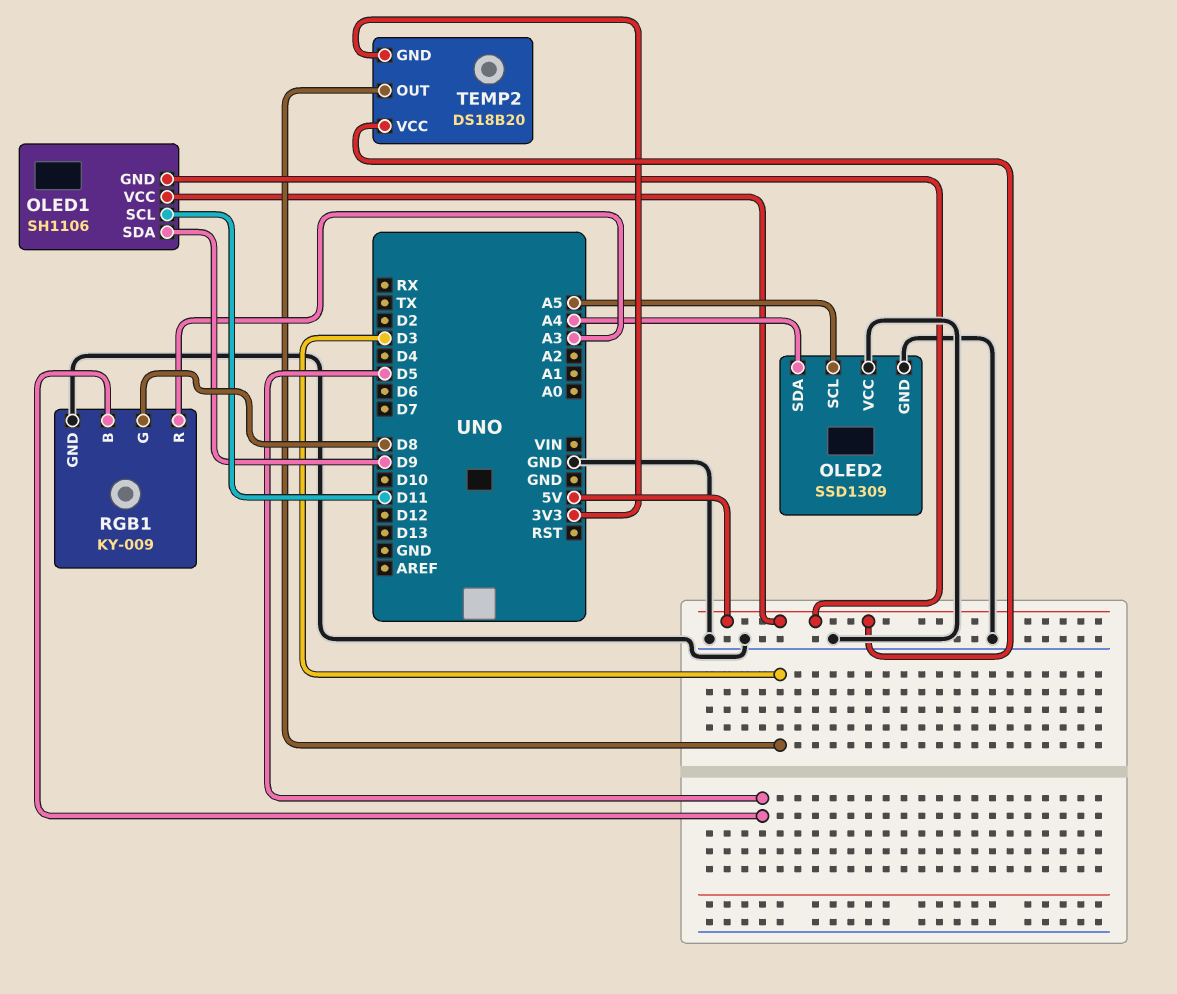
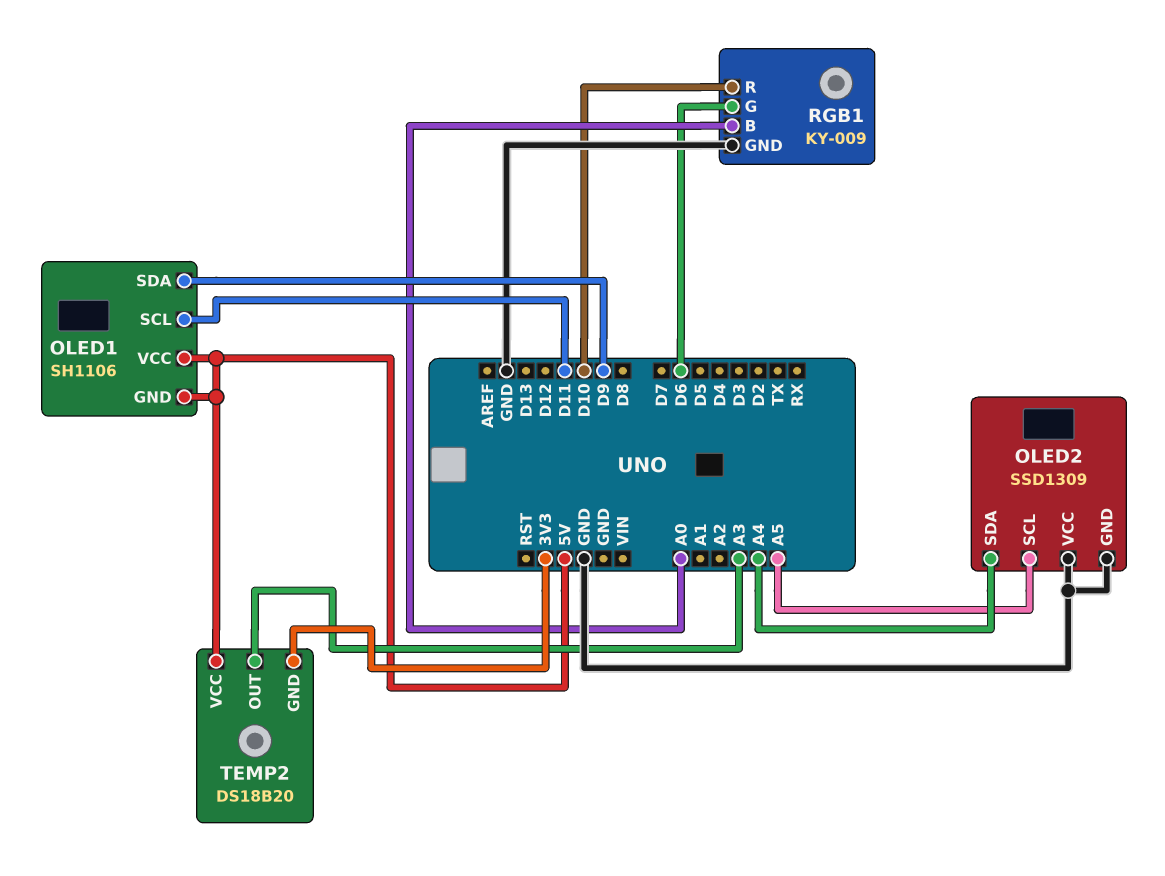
RGB1 pin B: D5 -> A0
RGB1 pin G: D8 -> D6
RGB1 pin R: A3 -> D10
TEMP2 pin OUT: D3 -> A3

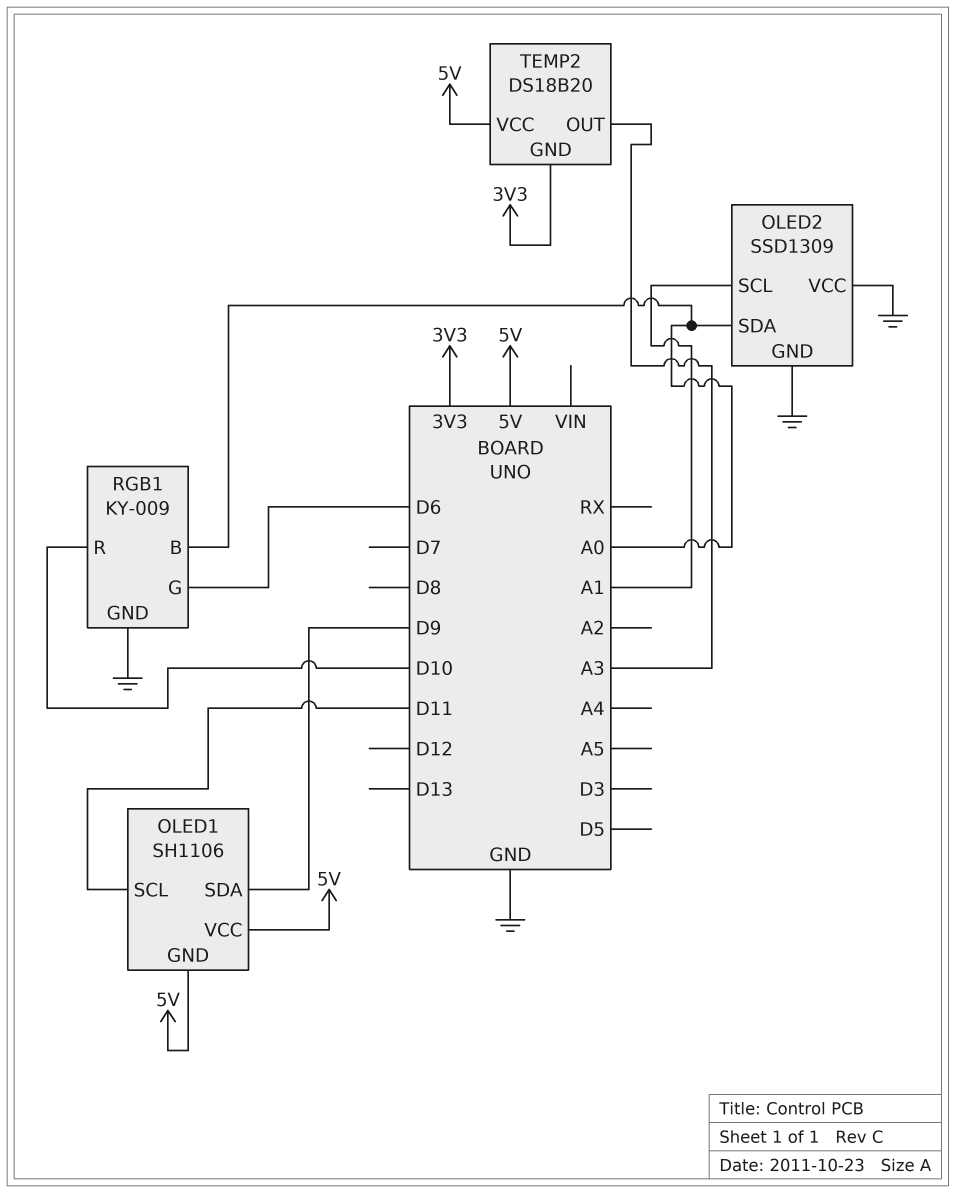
OLED2 pin SCL: A5 -> A1
OLED2 pin SDA: A4 -> A0

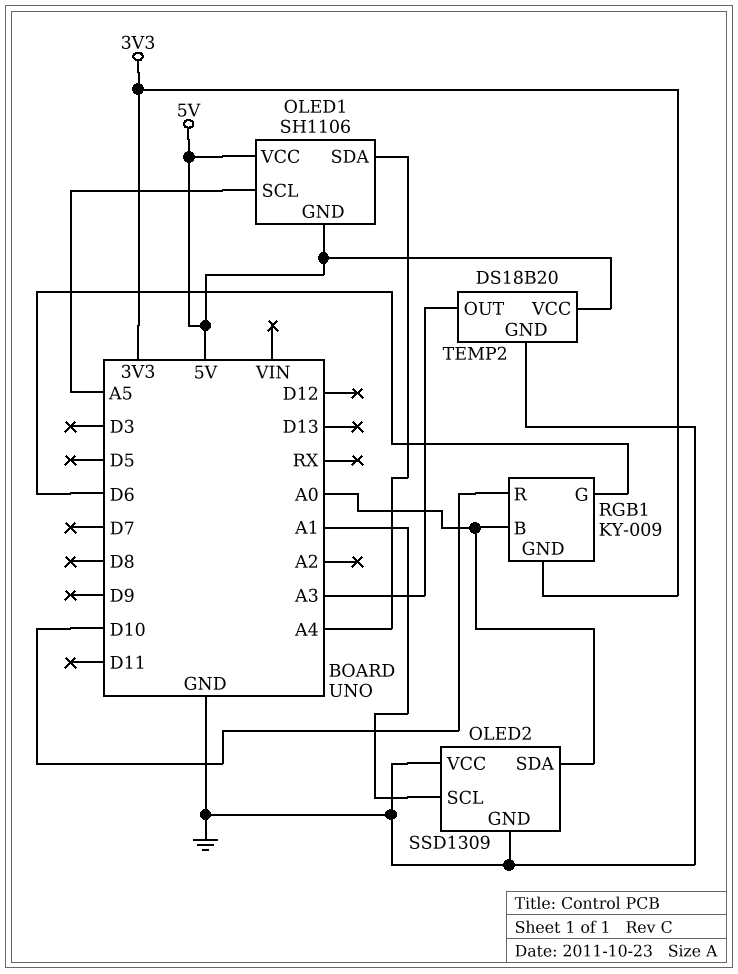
OLED1 pin SCL: D11 -> A5
OLED1 pin SDA: D9 -> A4
RGB1 pin GND: GND -> 3V3
TEMP2 pin GND: 3V3 -> GND

